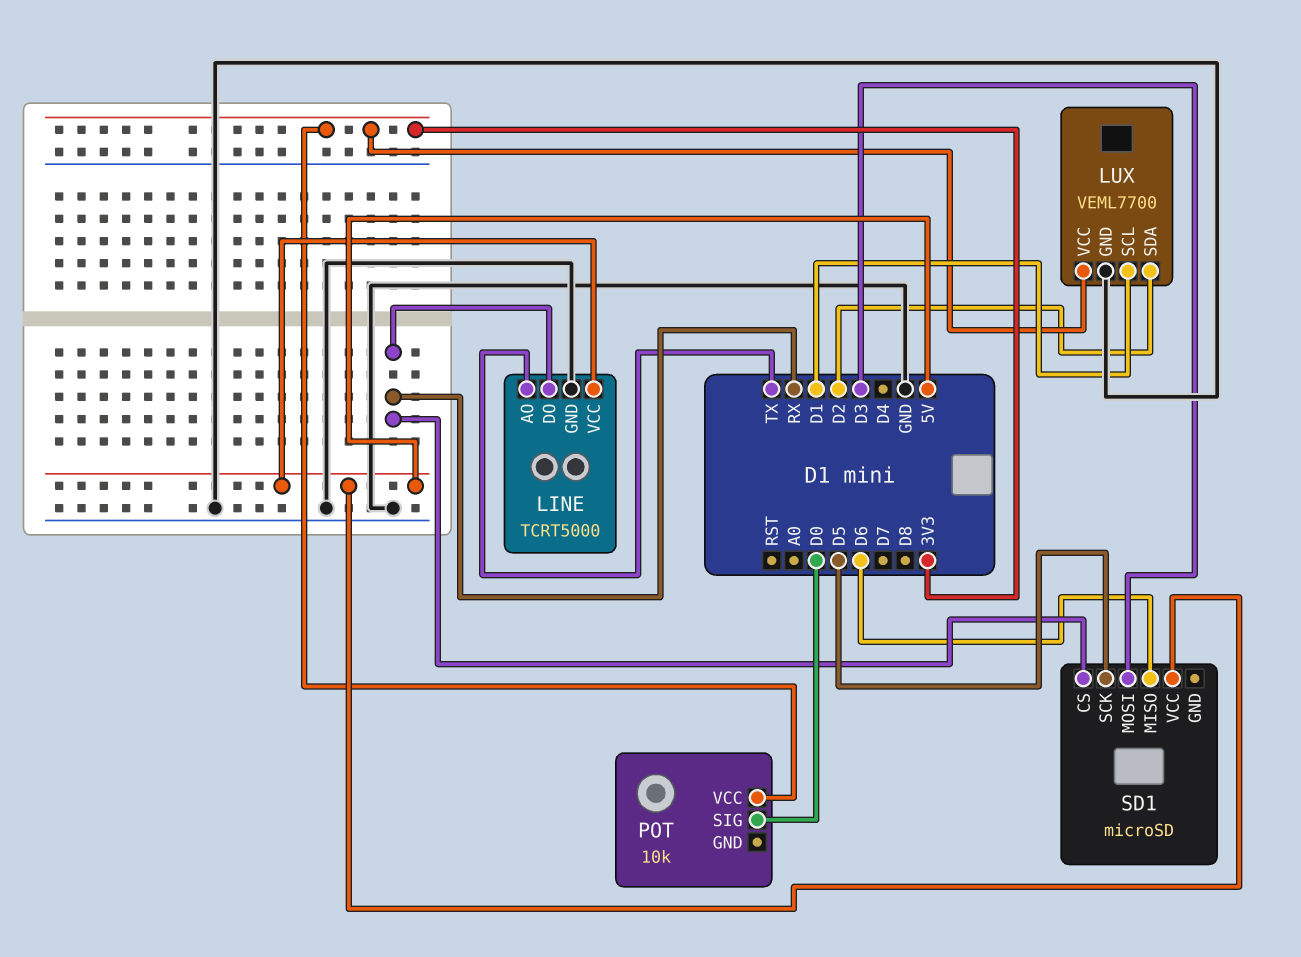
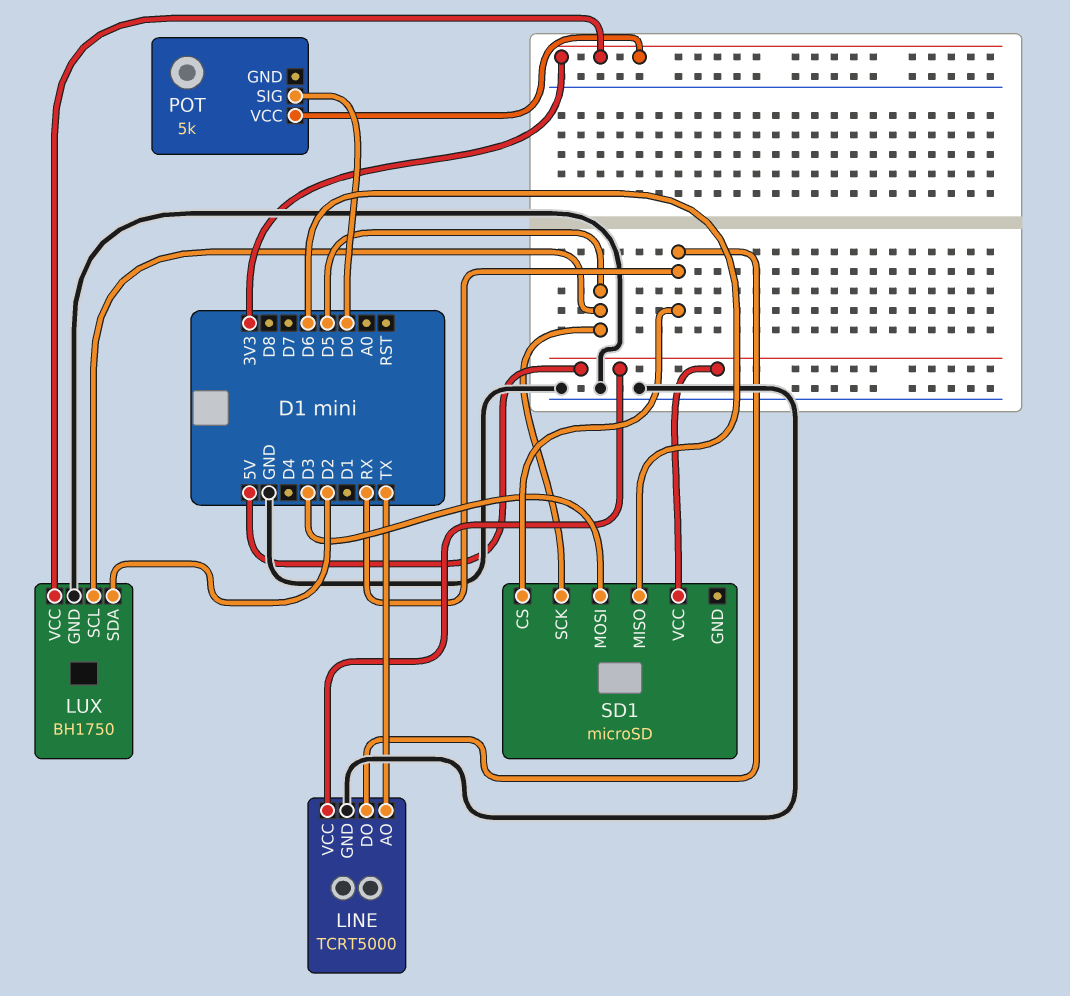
LUX: VEML7700 -> BH1750
LUX pin SCL: D1 -> D5
POT: 10k -> 5k

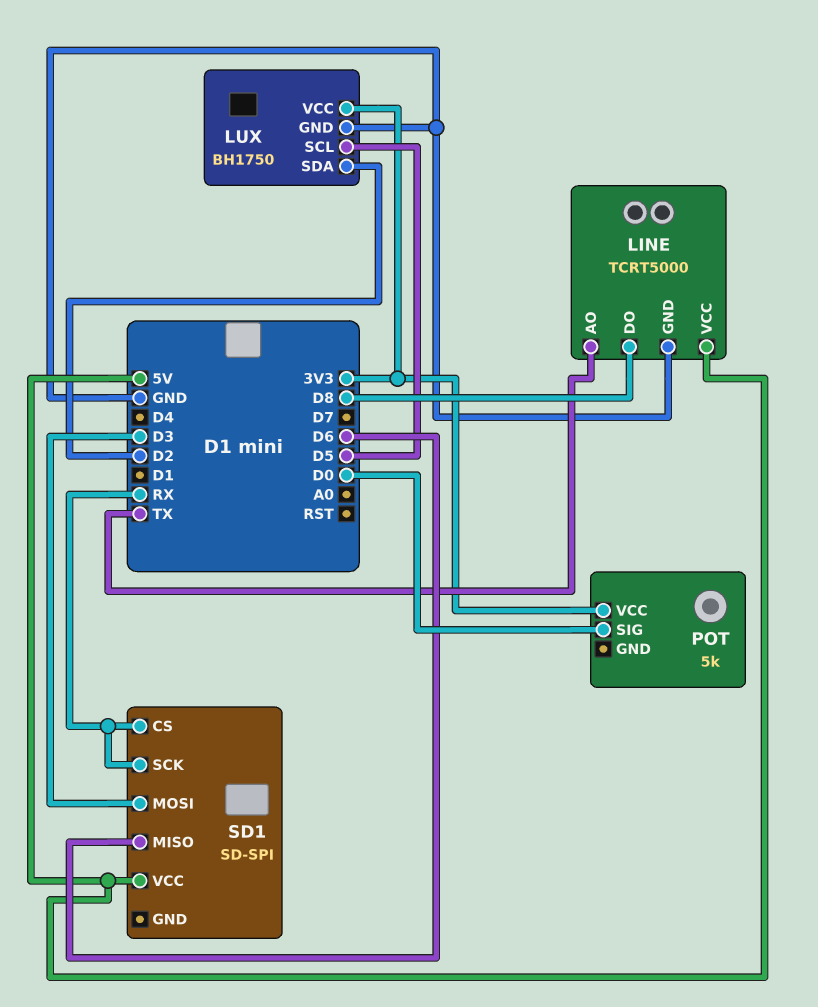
LINE pin DO: RX -> D8
SD1: microSD -> SD-SPI
SD1 pin SCK: D5 -> RX

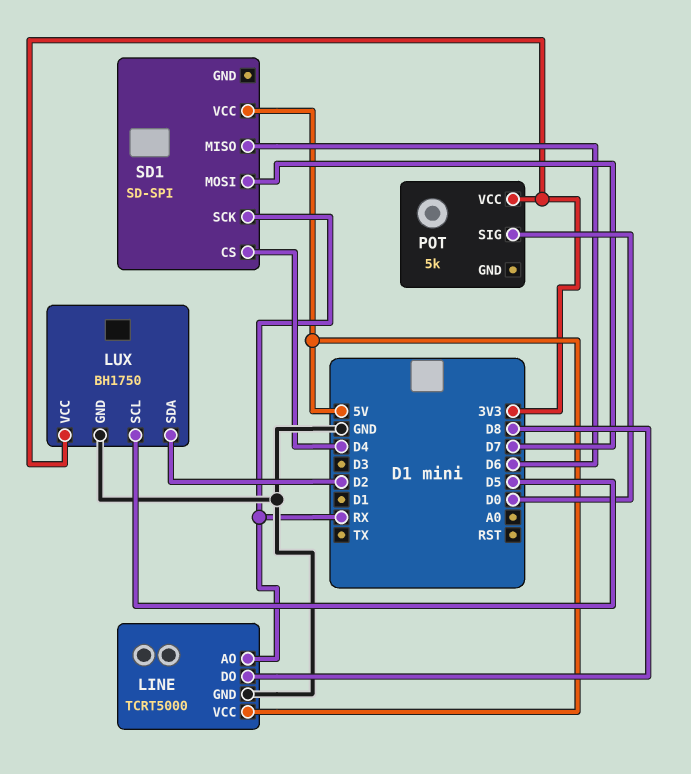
LINE pin AO: TX -> RX
SD1 pin CS: RX -> D4
SD1 pin MOSI: D3 -> D7

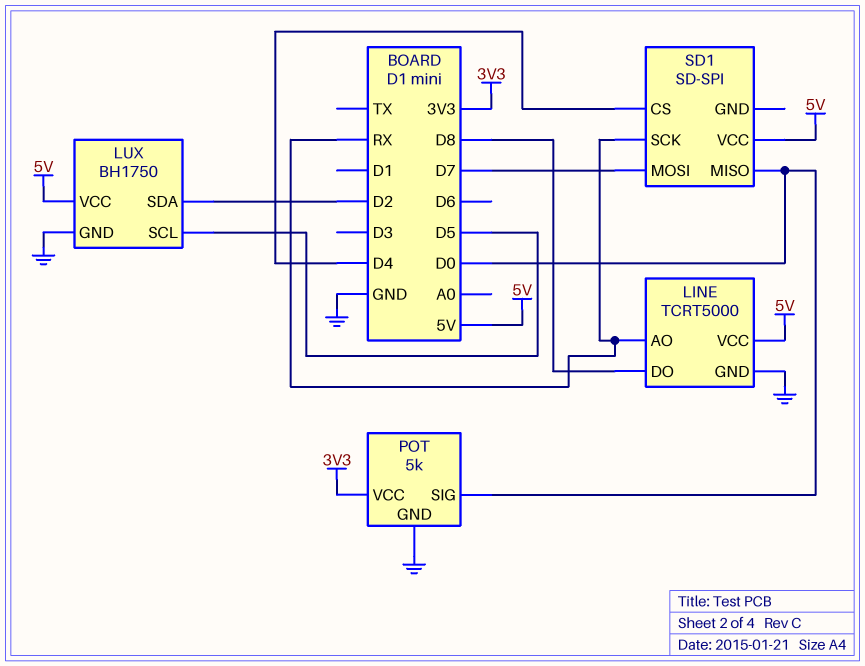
LUX pin VCC: 3V3 -> 5V
POT pin GND: none -> GND
SD1 pin MISO: D6 -> D0

